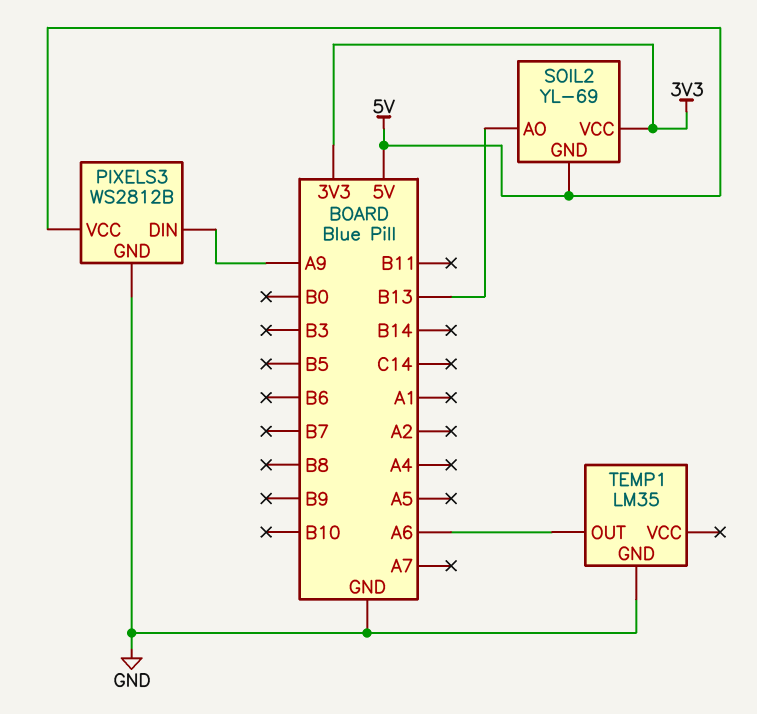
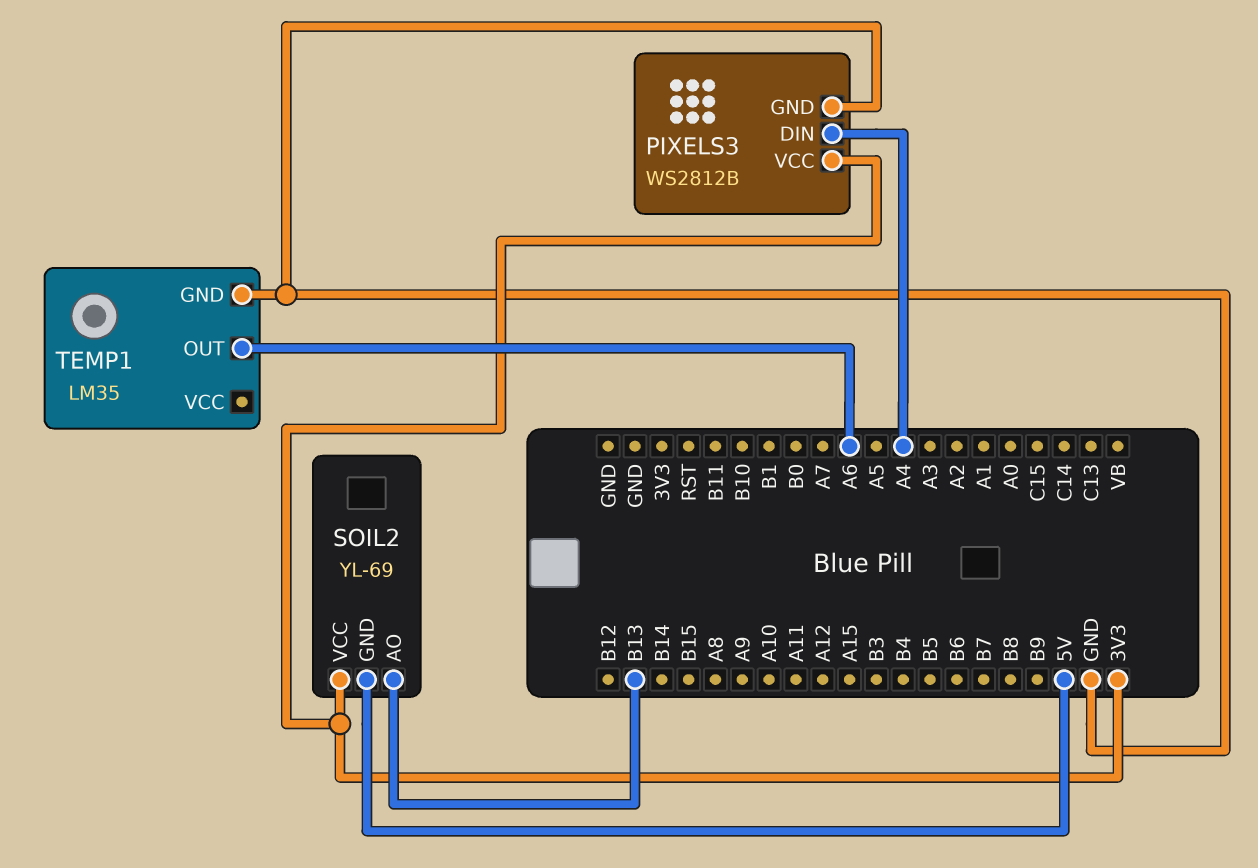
PIXELS3 pin DIN: A9 -> A4
PIXELS3 pin VCC: 5V -> 3V3

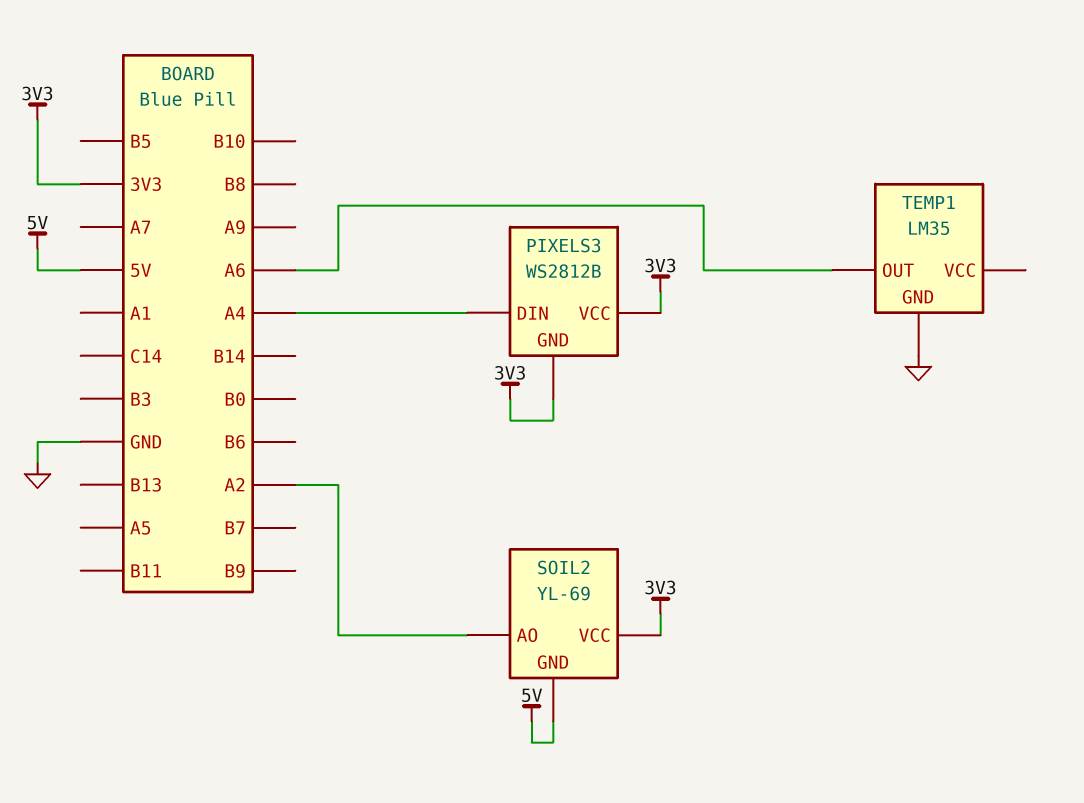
PIXELS3 pin GND: GND -> 3V3
SOIL2 pin AO: B13 -> A2

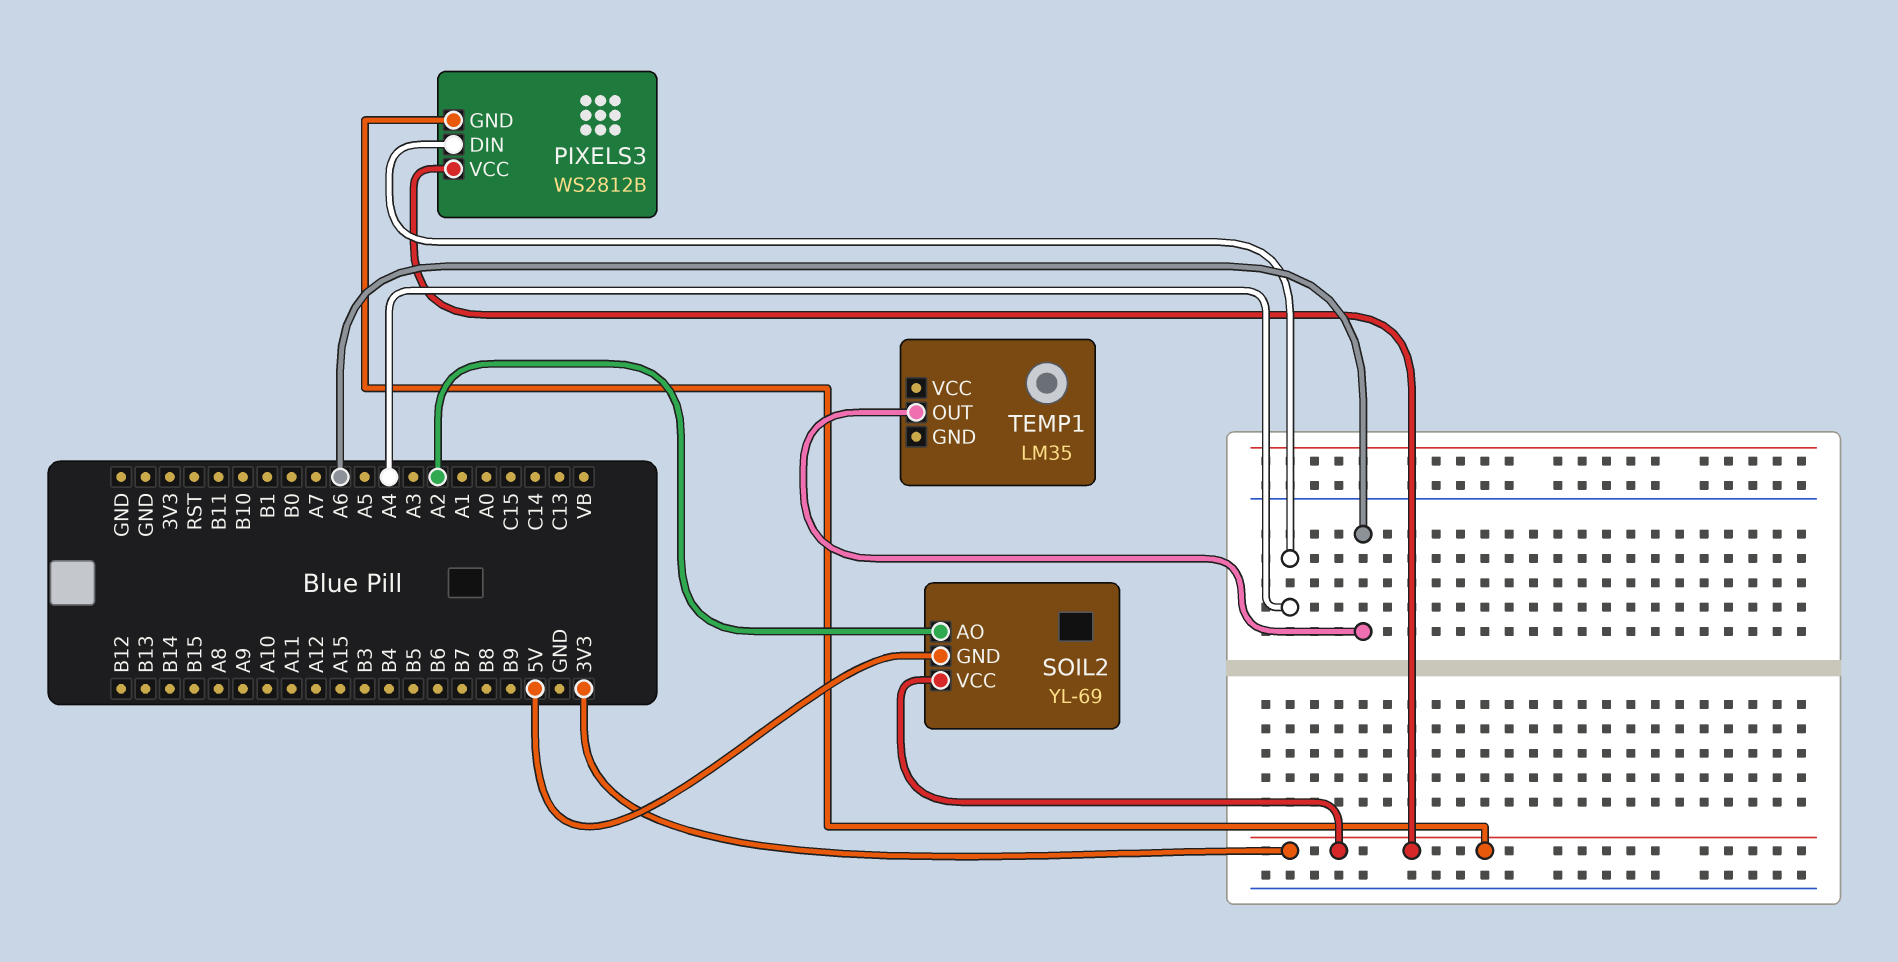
TEMP1 pin GND: GND -> none

